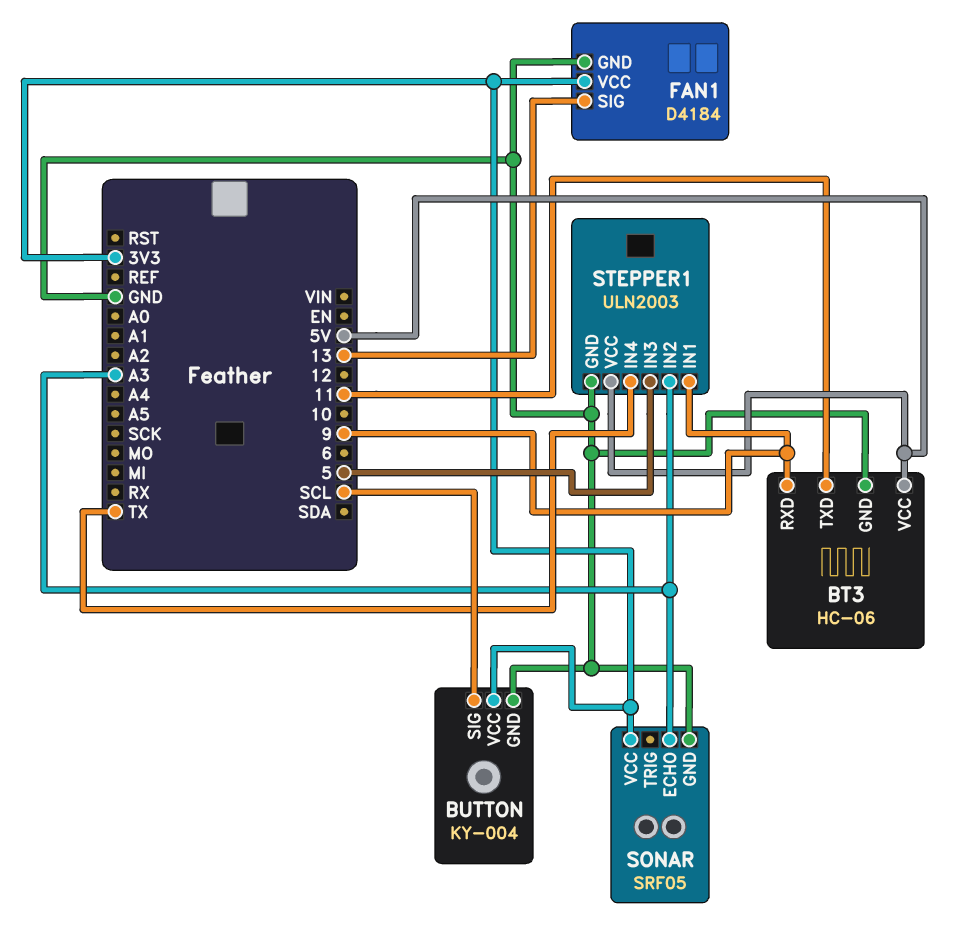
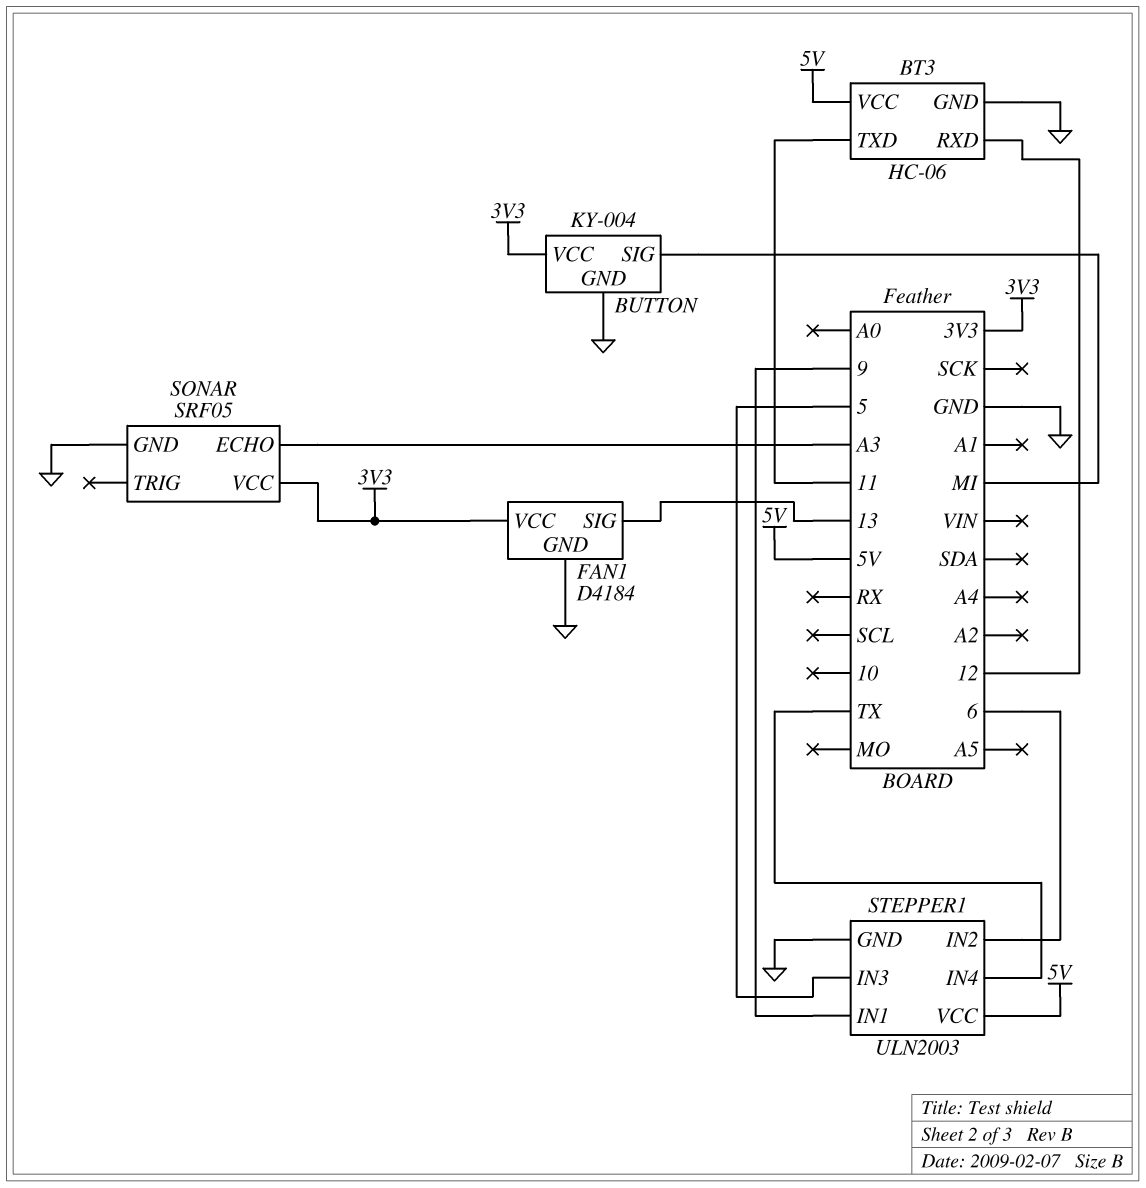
BT3 pin RXD: 9 -> 12
BUTTON pin SIG: SCL -> MI
STEPPER1 pin IN2: A3 -> 6

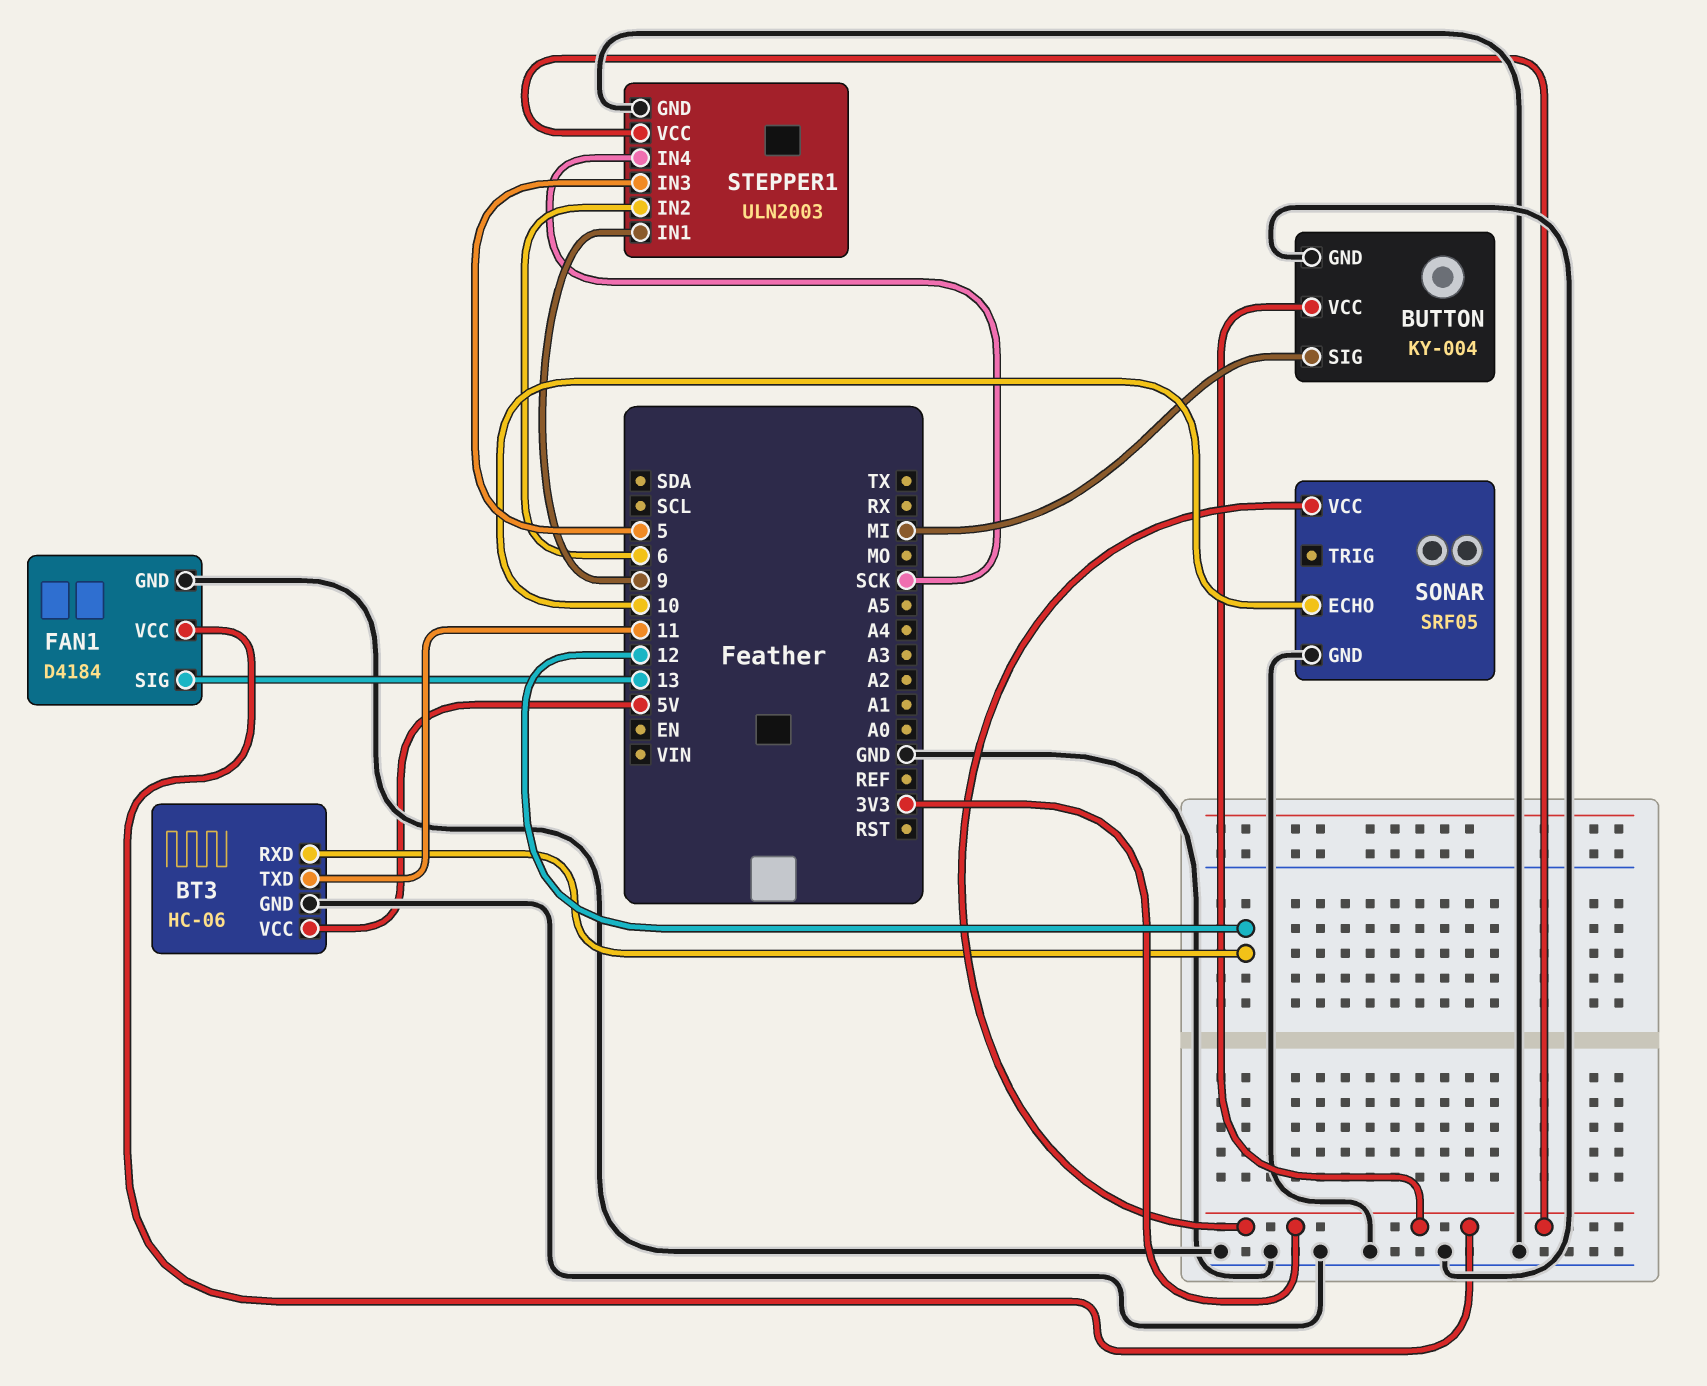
SONAR pin ECHO: A3 -> 10
STEPPER1 pin IN4: TX -> SCK
STEPPER1 pin VCC: 5V -> 3V3

